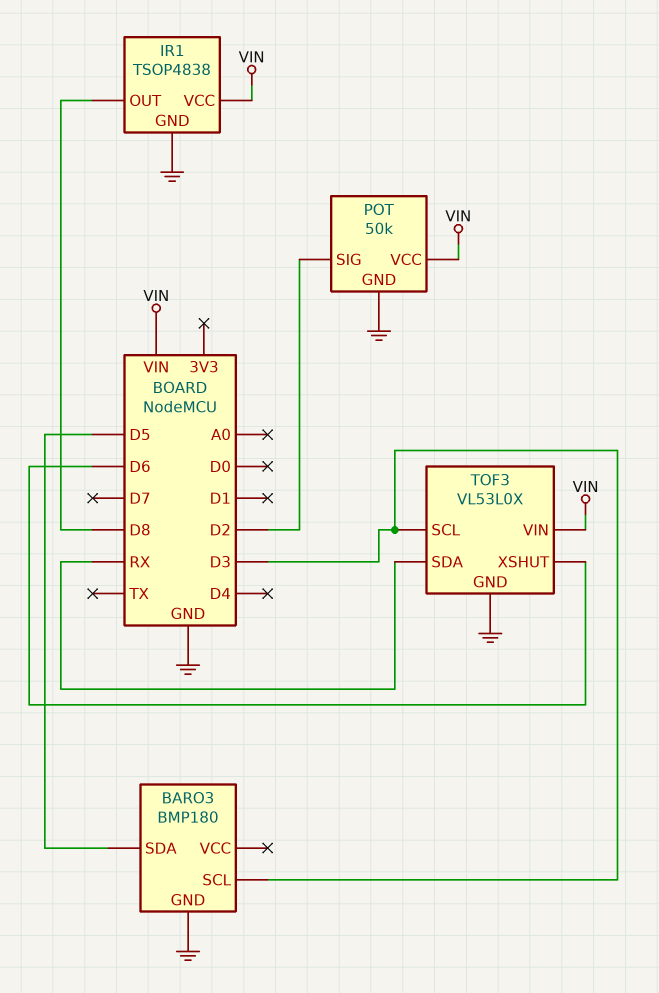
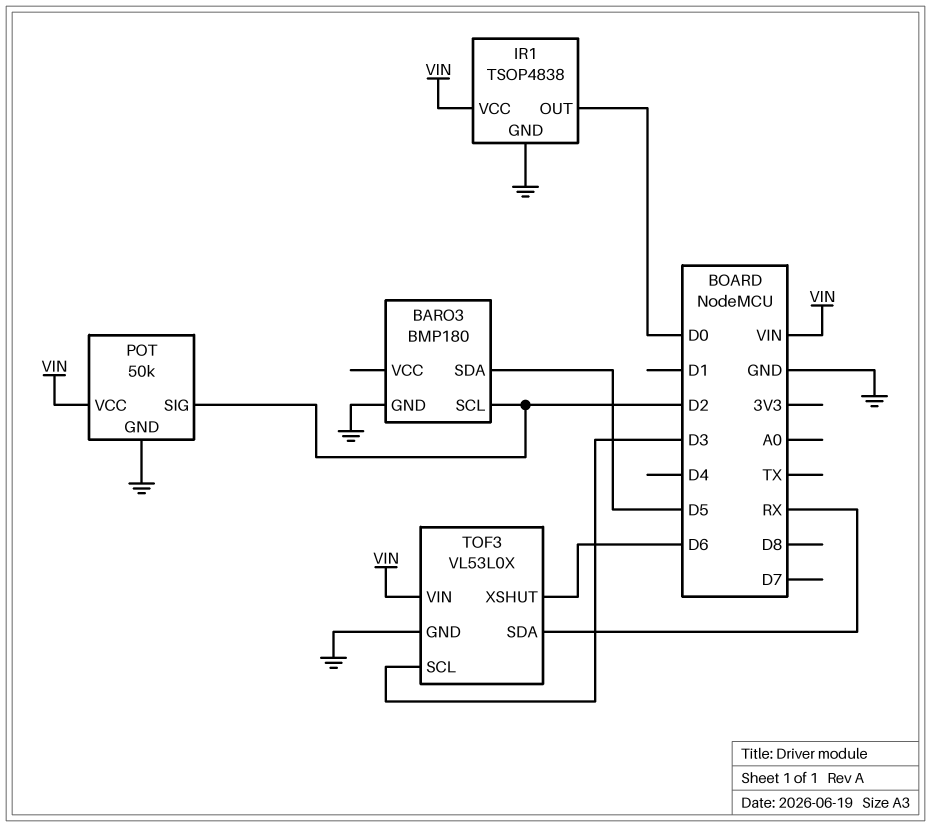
BARO3 pin SCL: D3 -> D2
IR1 pin OUT: D8 -> D0

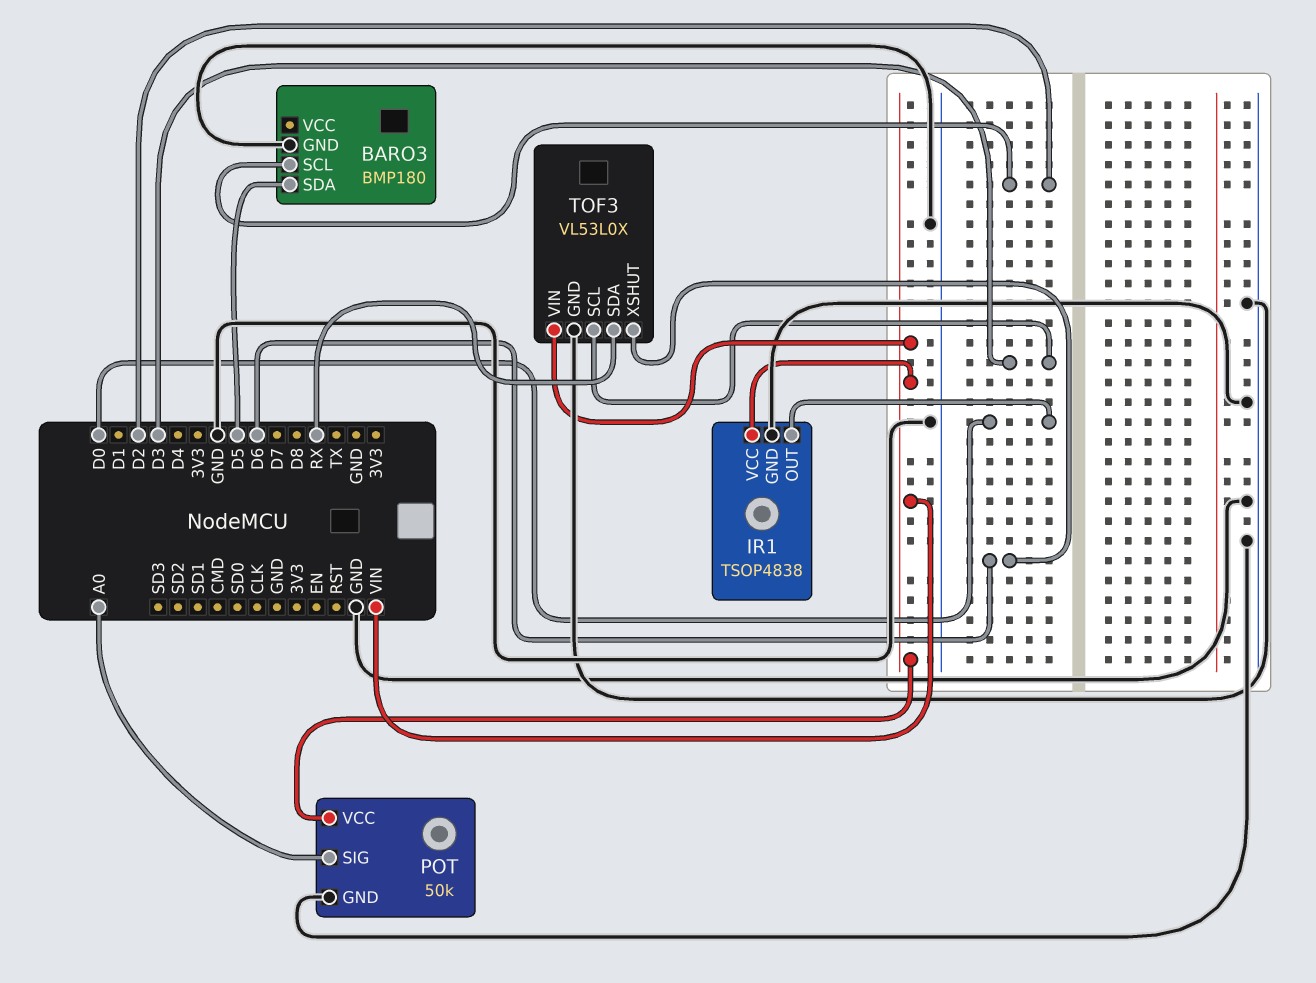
POT pin SIG: D2 -> A0

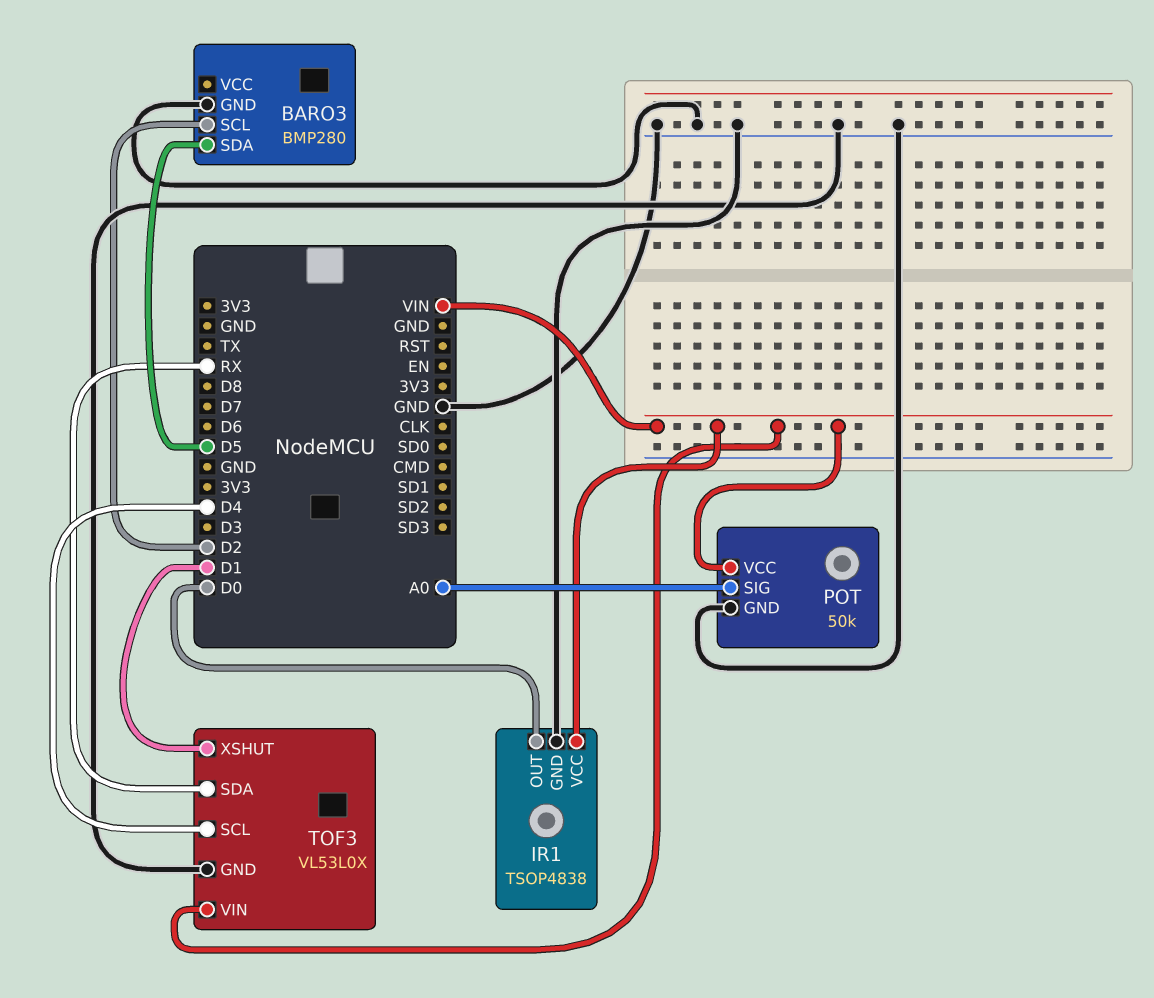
BARO3: BMP180 -> BMP280
TOF3 pin SCL: D3 -> D4
TOF3 pin XSHUT: D6 -> D1

